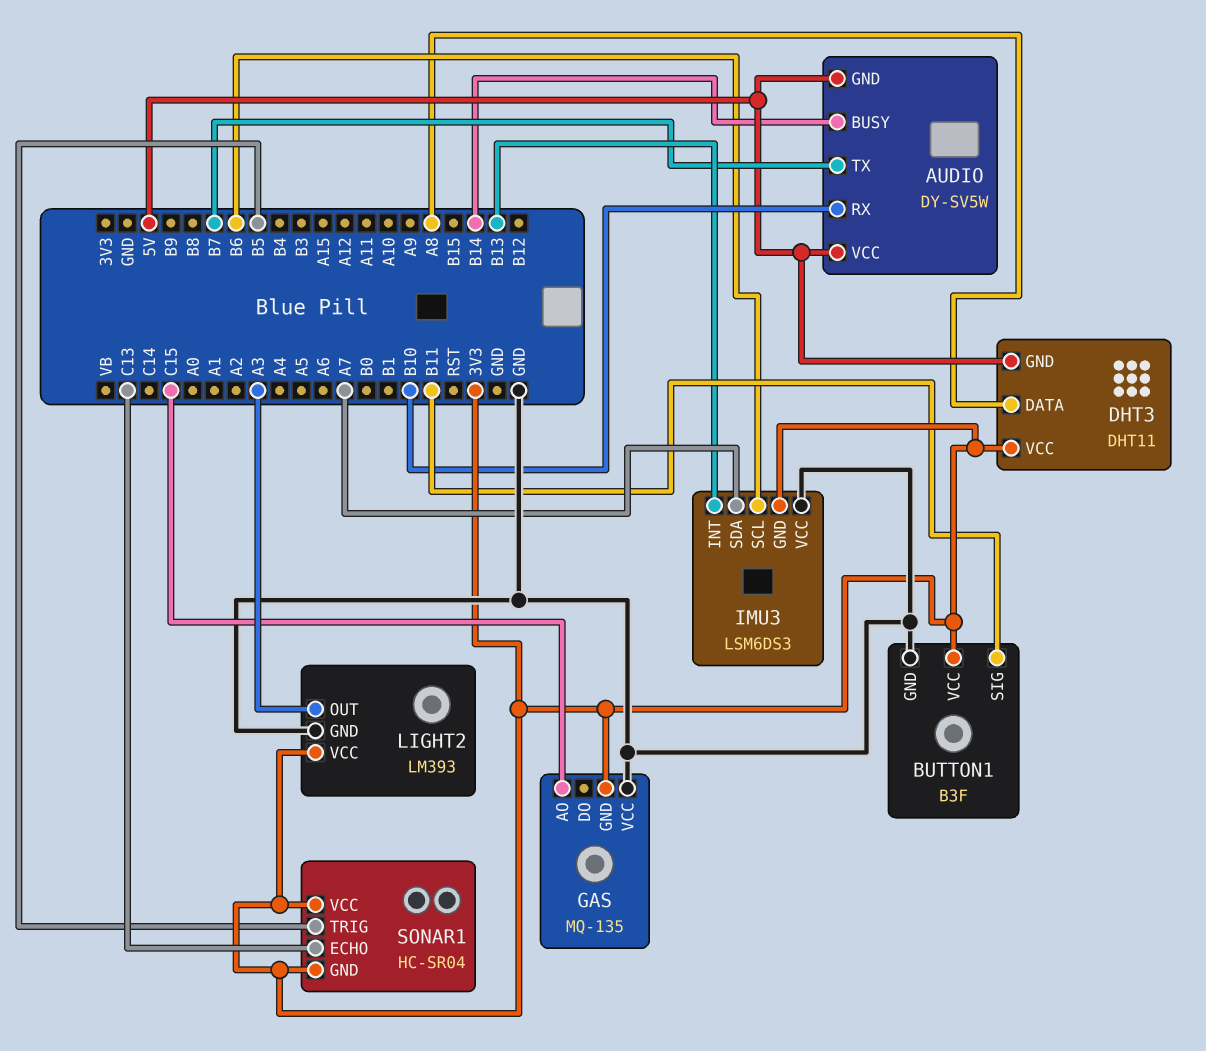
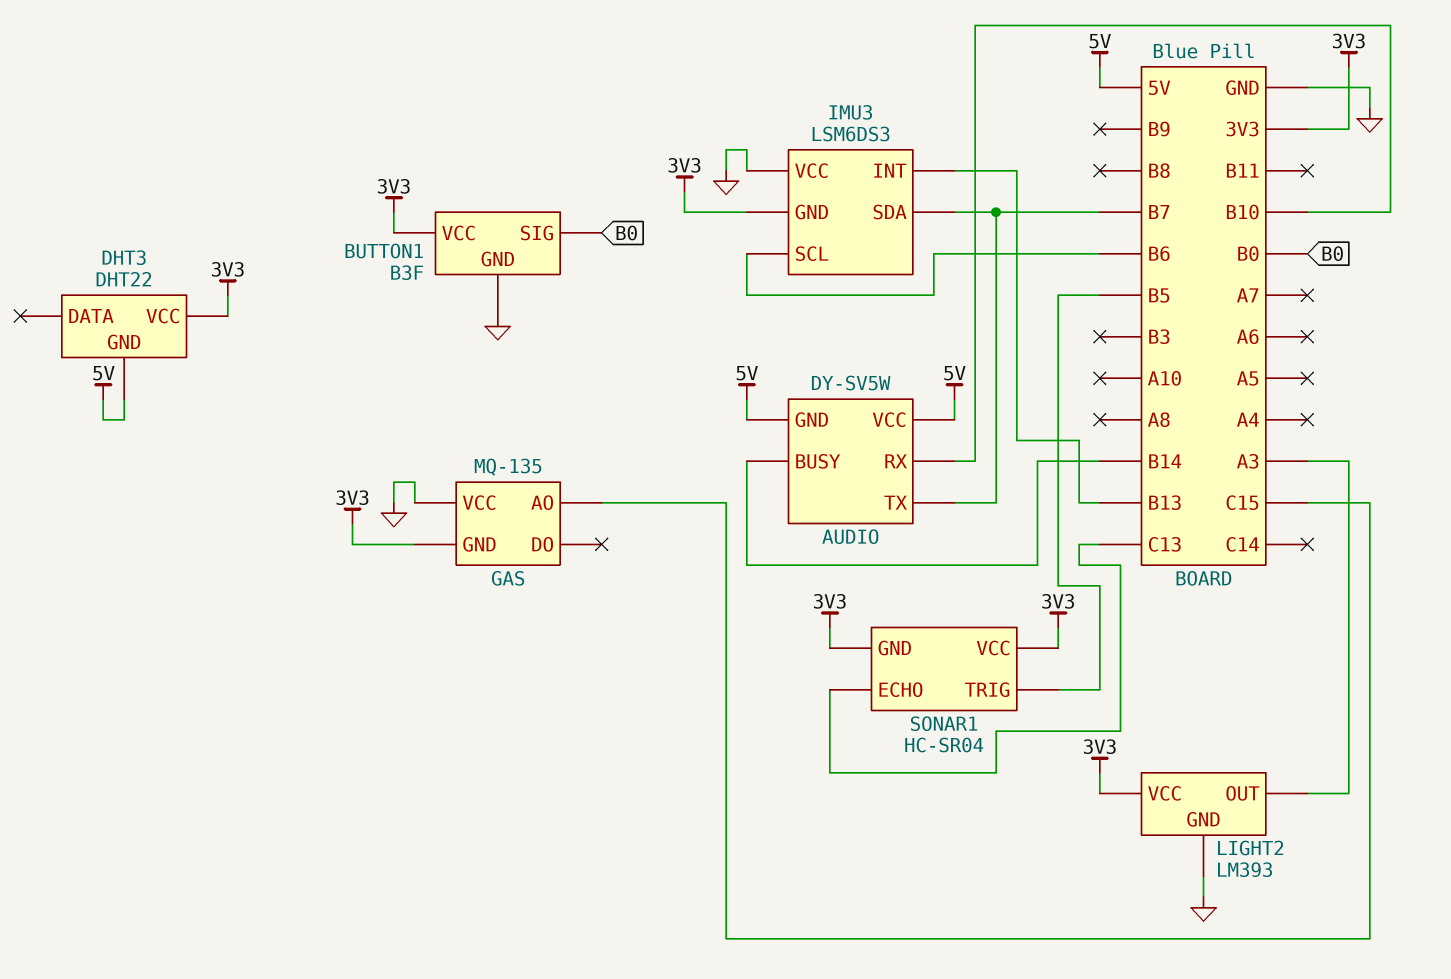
BUTTON1 pin SIG: B11 -> B0
DHT3: DHT11 -> DHT22
DHT3 pin DATA: A8 -> none
IMU3 pin SDA: A7 -> B7

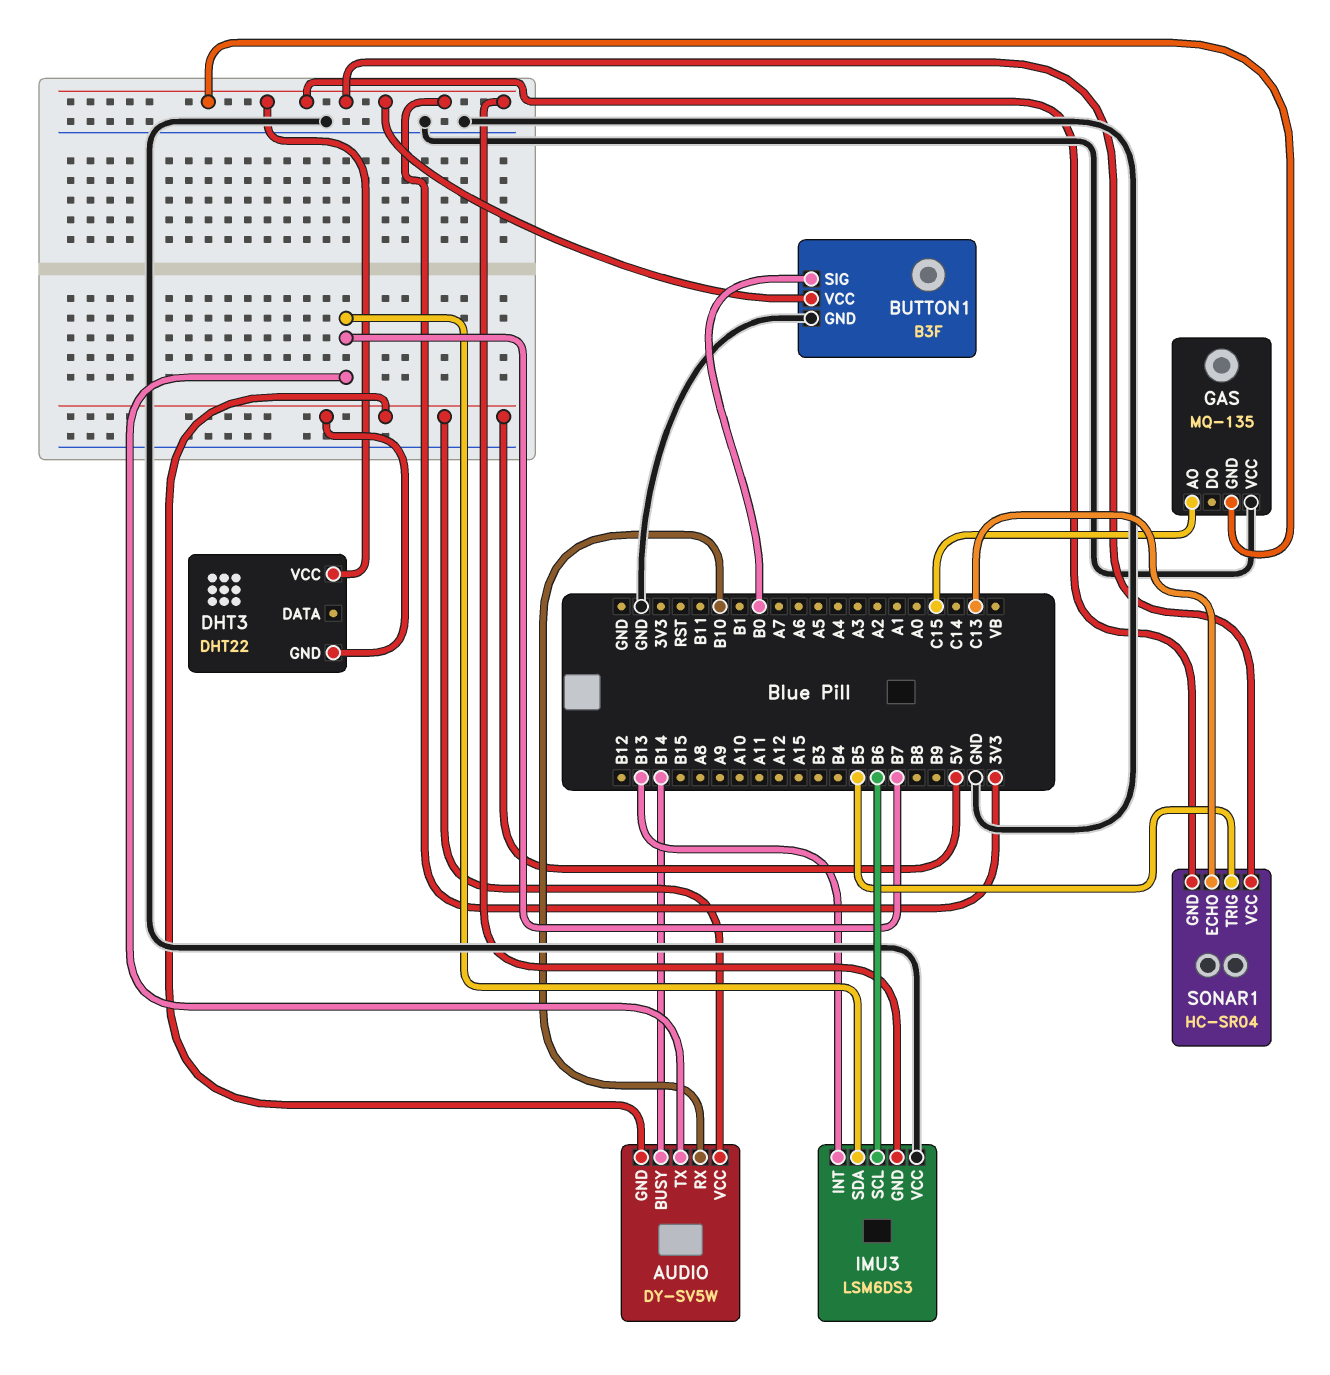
LIGHT2: LM393 -> none
LIGHT2 pin GND: GND -> none
LIGHT2 pin OUT: A3 -> none
LIGHT2 pin VCC: 3V3 -> none

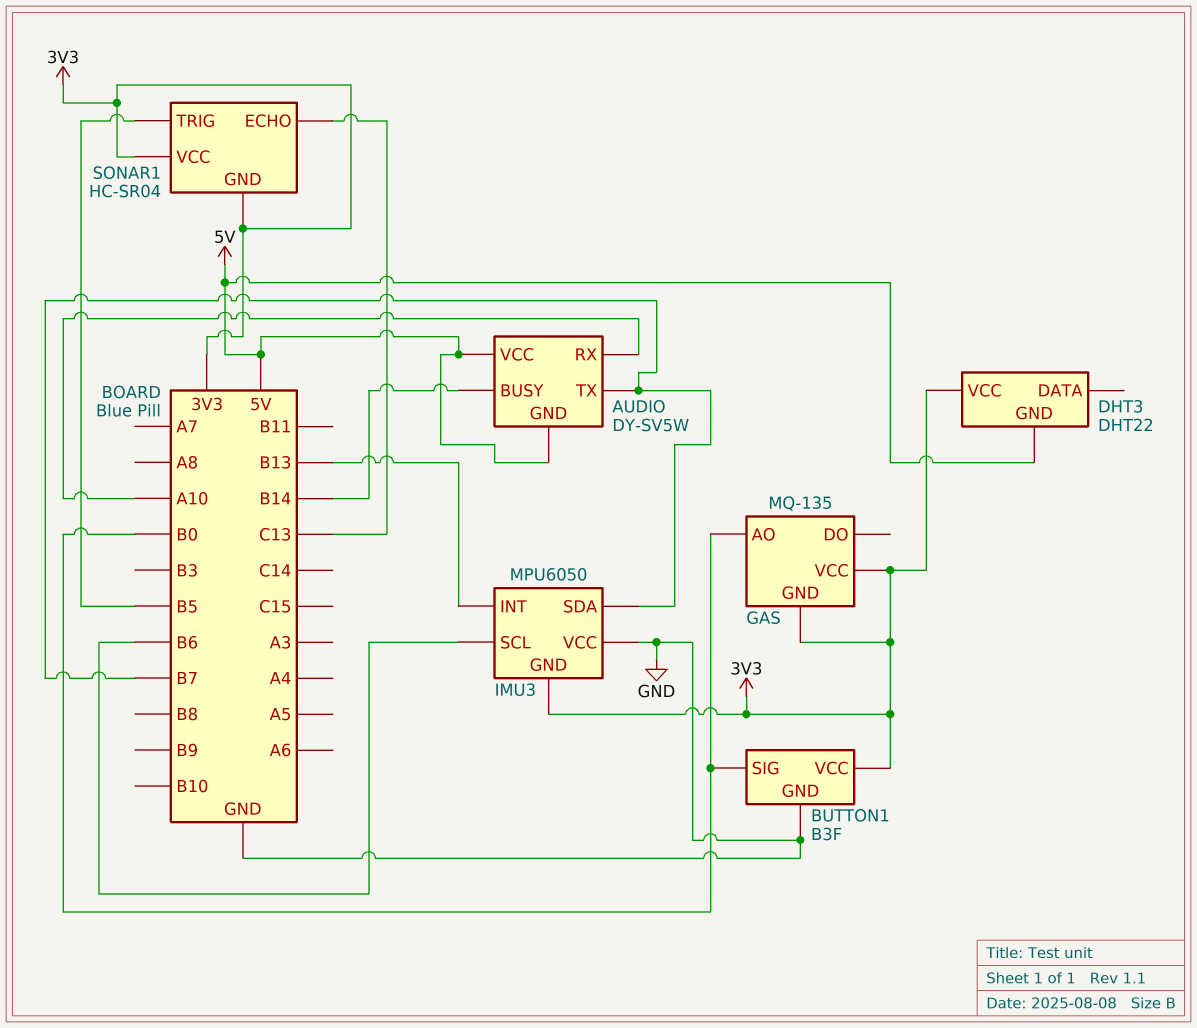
AUDIO pin RX: B10 -> A10
GAS pin AO: C15 -> B0
GAS pin VCC: GND -> 3V3
IMU3: LSM6DS3 -> MPU6050

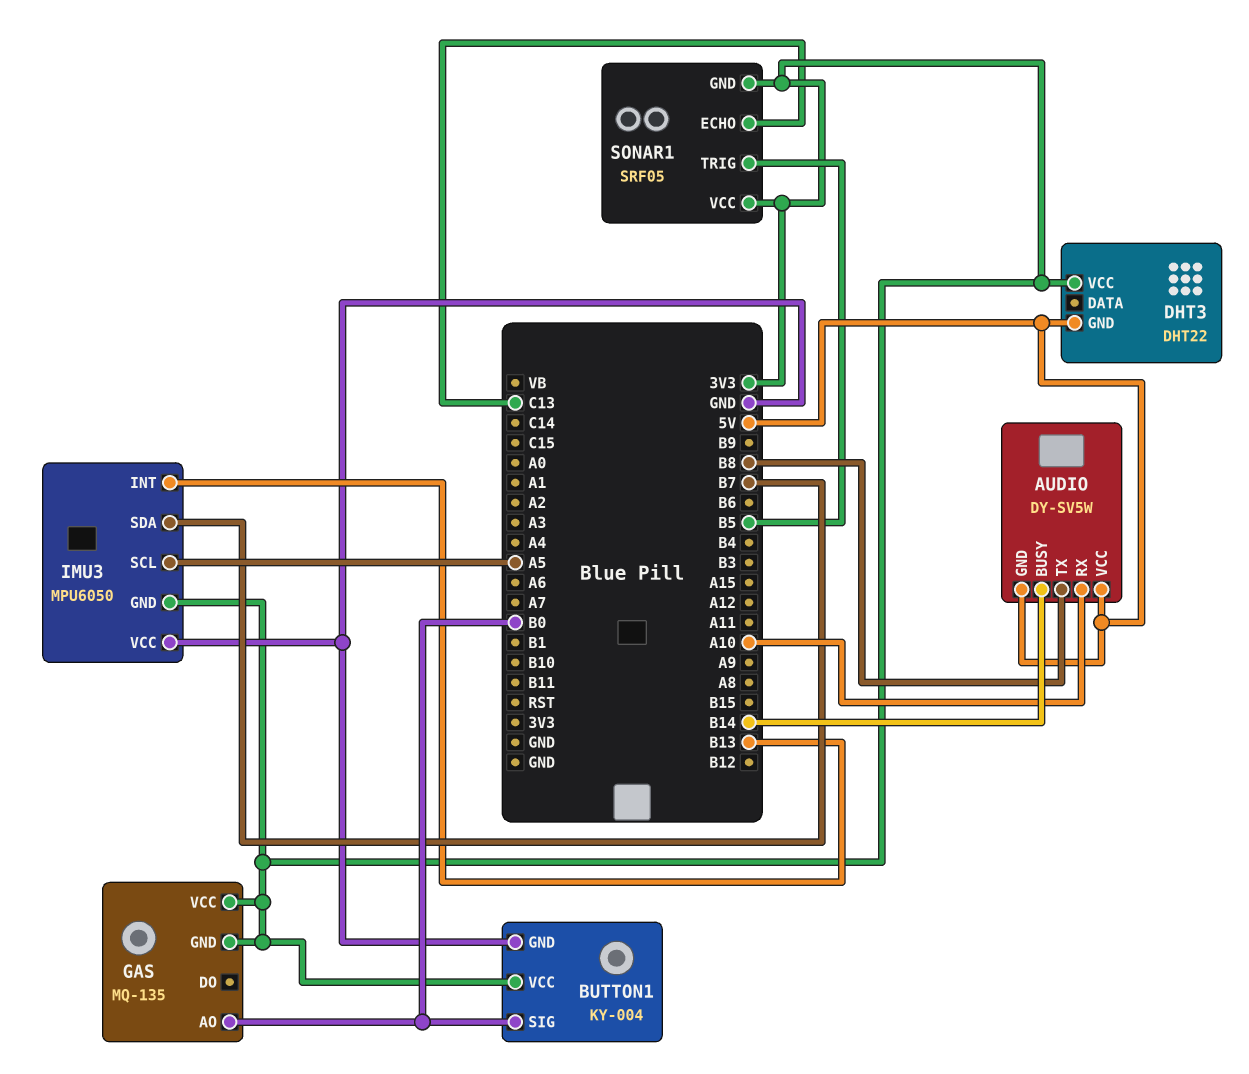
AUDIO pin TX: B7 -> B8
BUTTON1: B3F -> KY-004
IMU3 pin SCL: B6 -> A5
SONAR1: HC-SR04 -> SRF05

